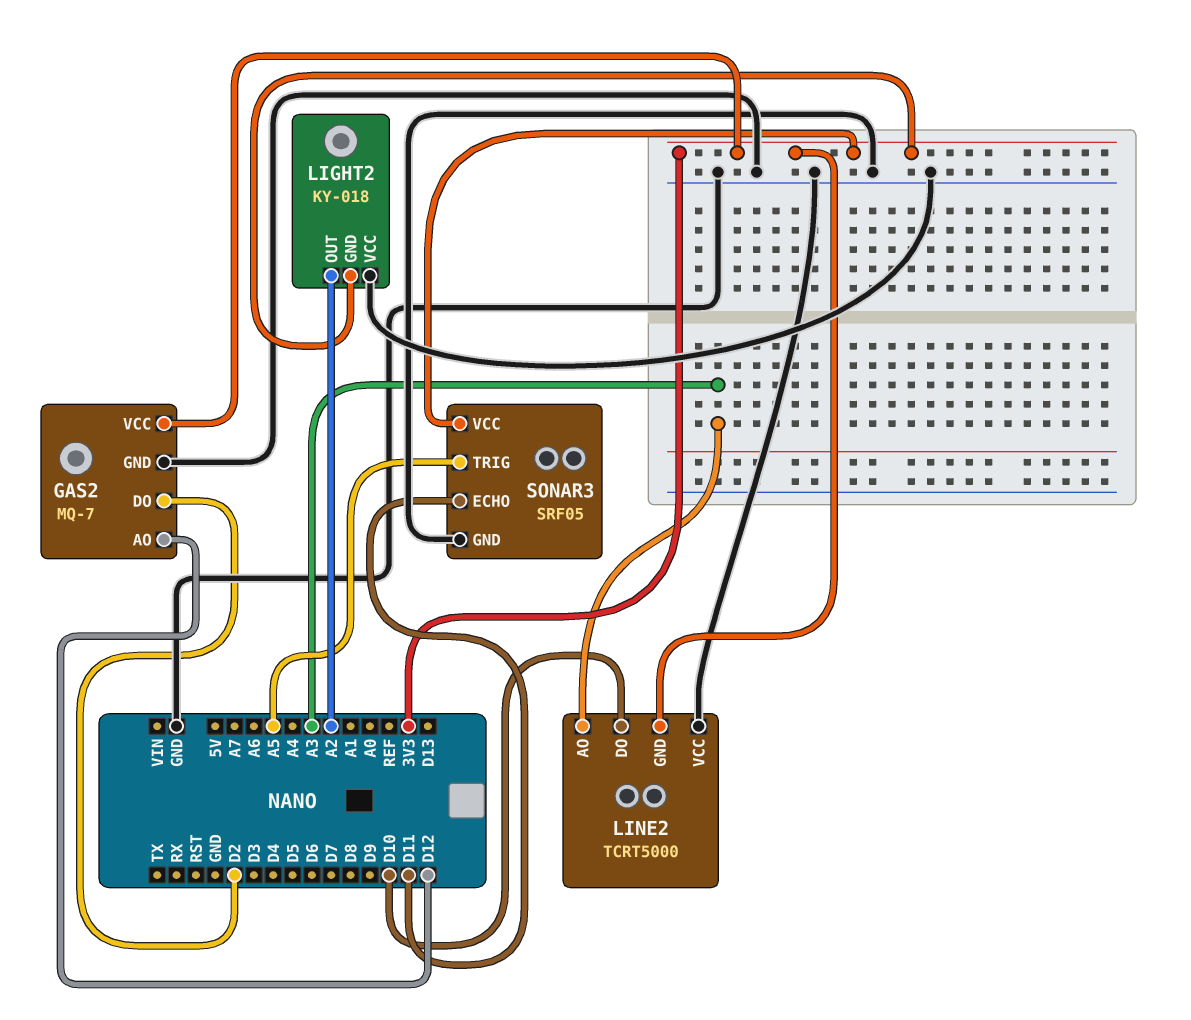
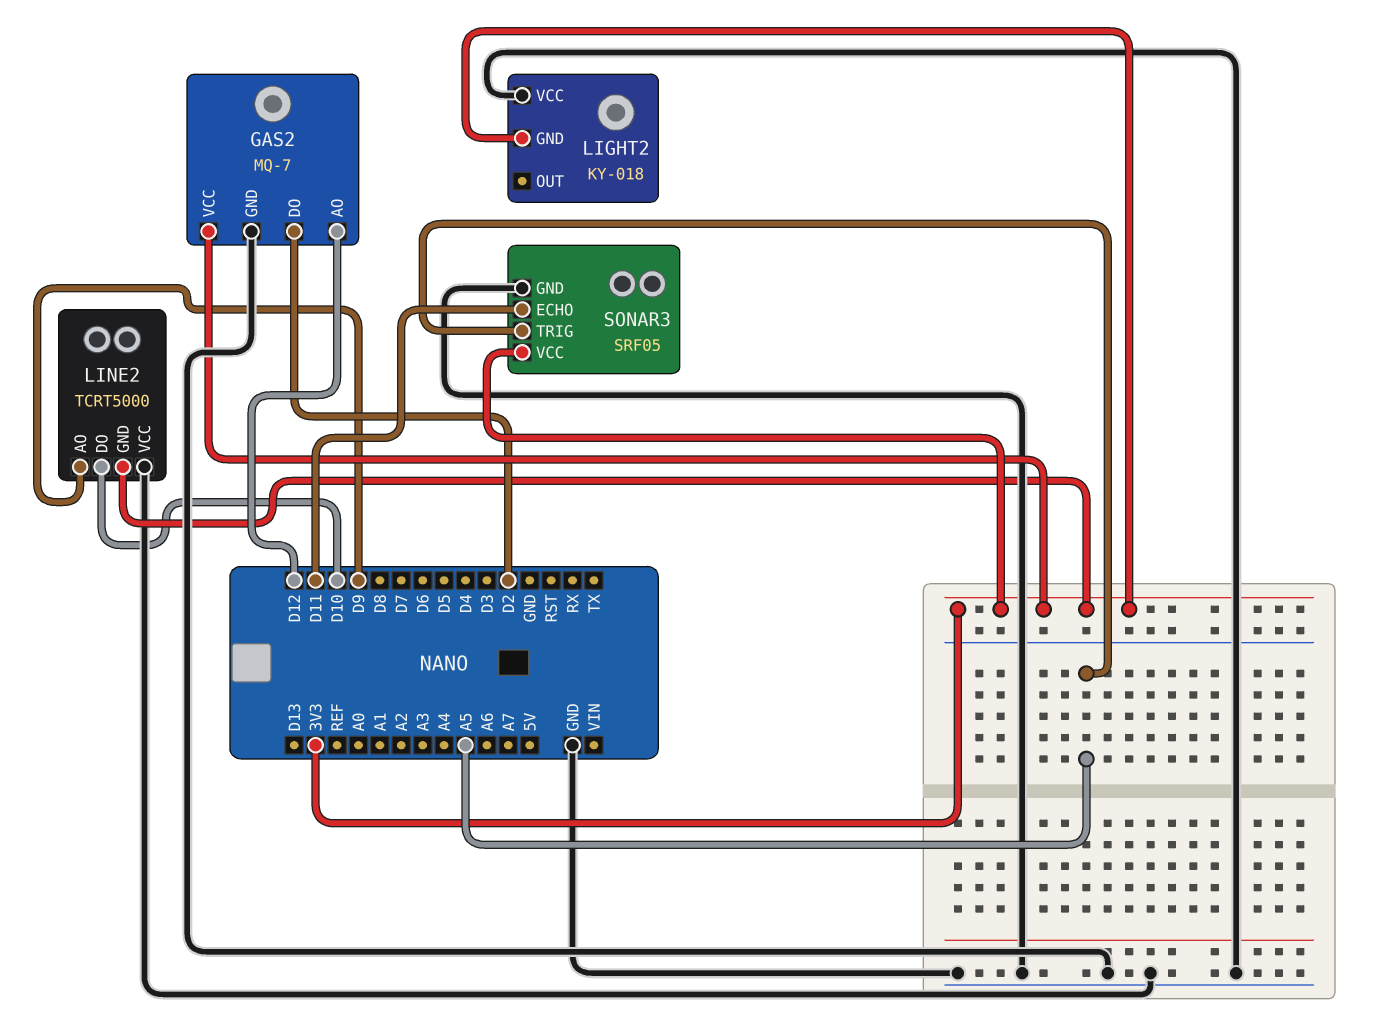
LIGHT2 pin OUT: A2 -> none
LINE2 pin AO: A3 -> D9

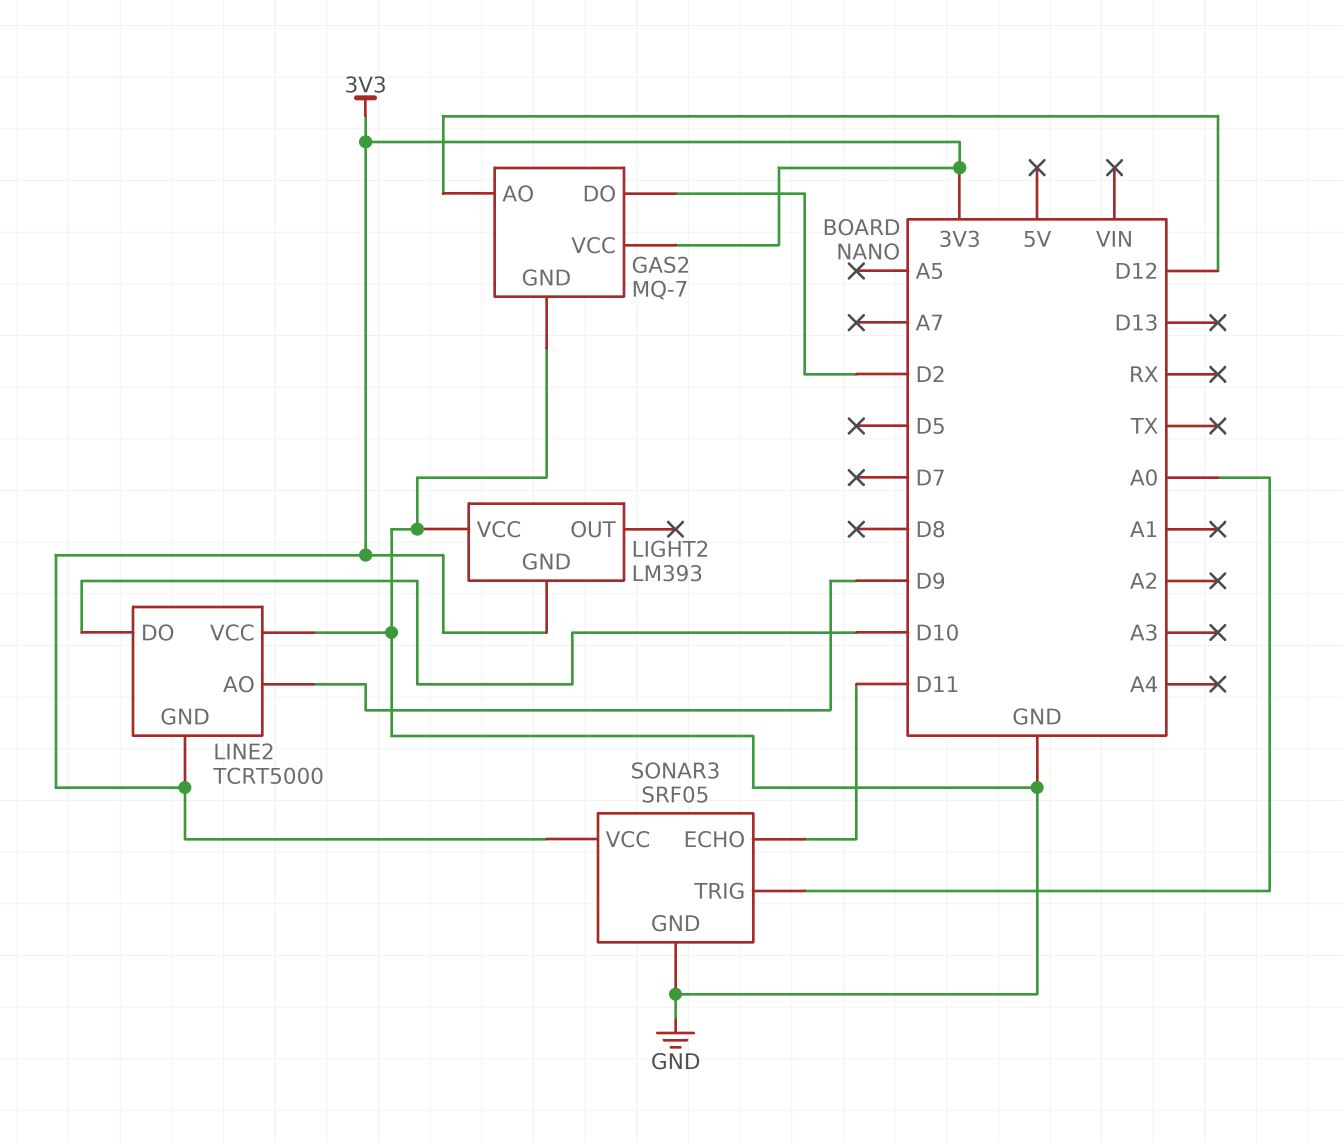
LIGHT2: KY-018 -> LM393
SONAR3 pin TRIG: A5 -> A0

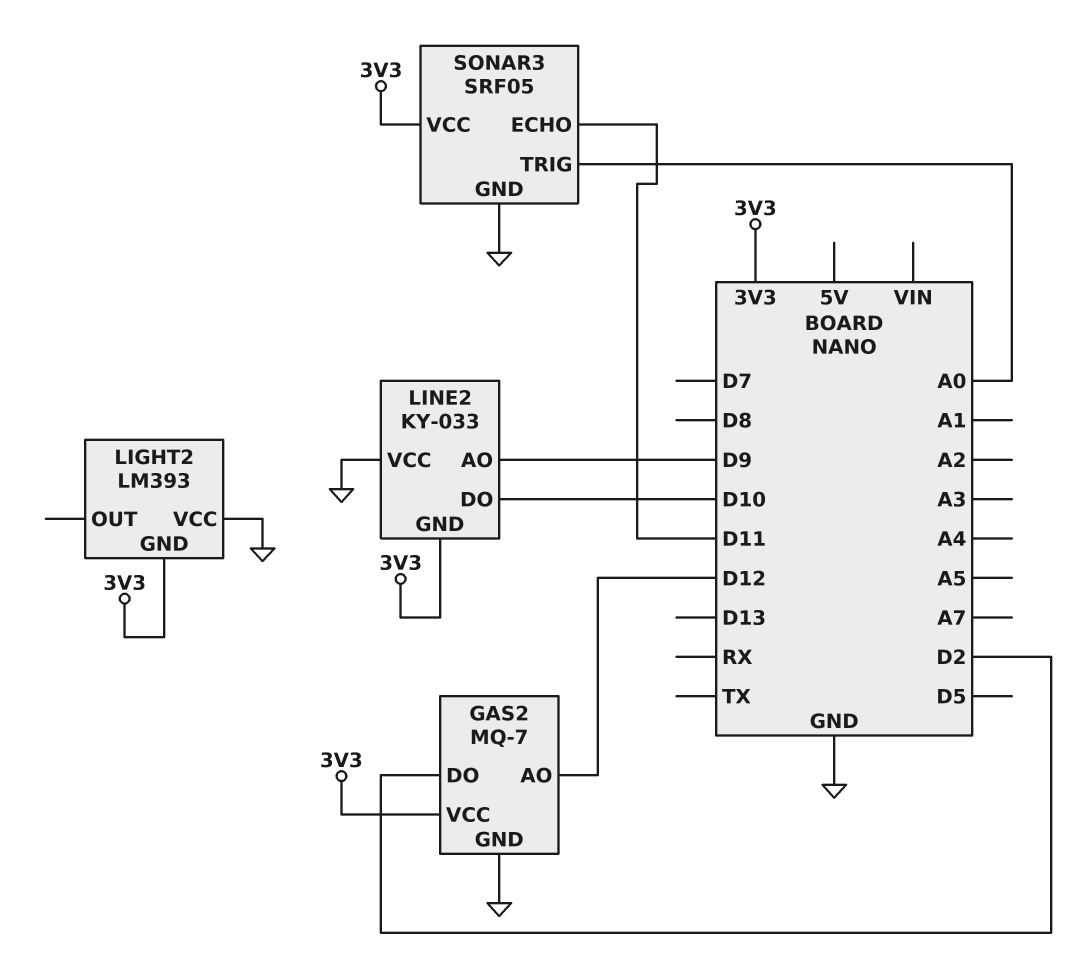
LINE2: TCRT5000 -> KY-033

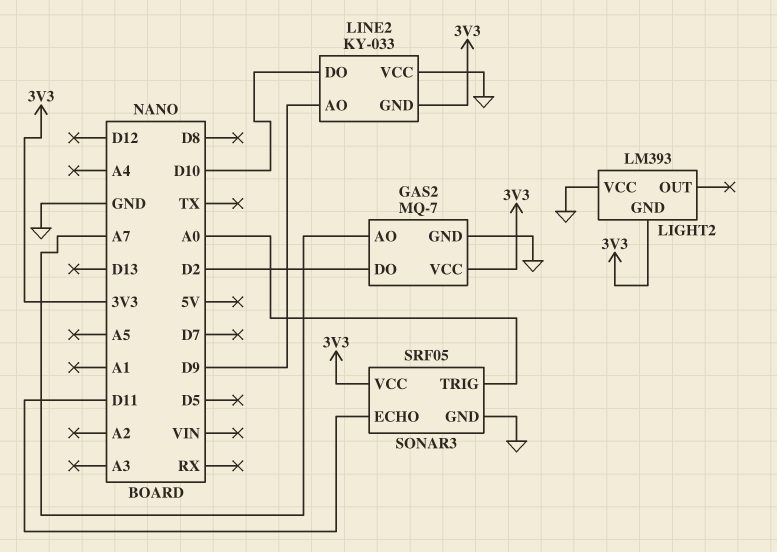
GAS2 pin AO: D12 -> A7

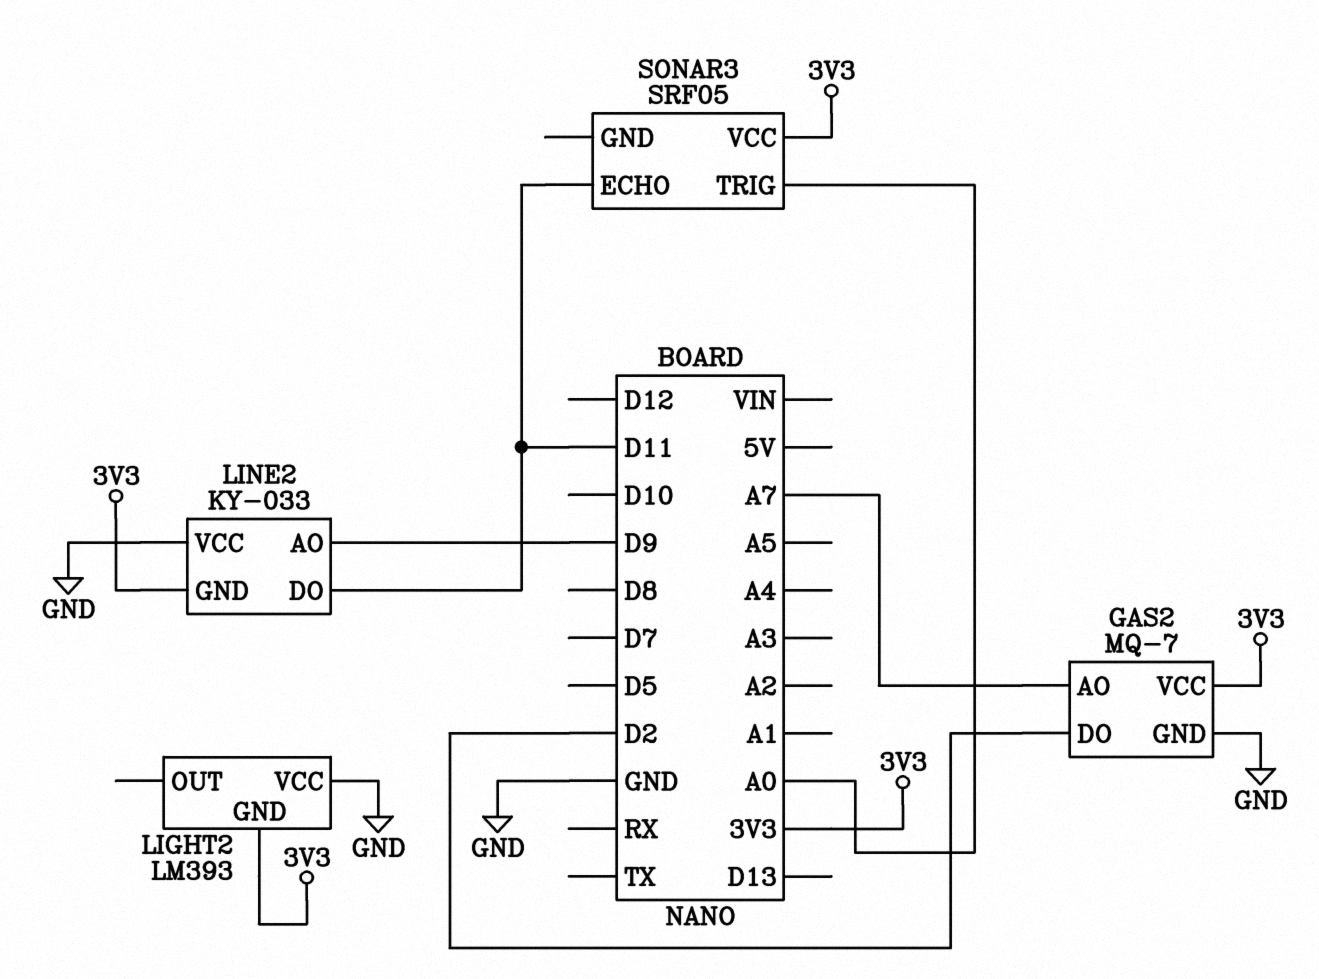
LINE2 pin DO: D10 -> D11
SONAR3 pin GND: GND -> none

